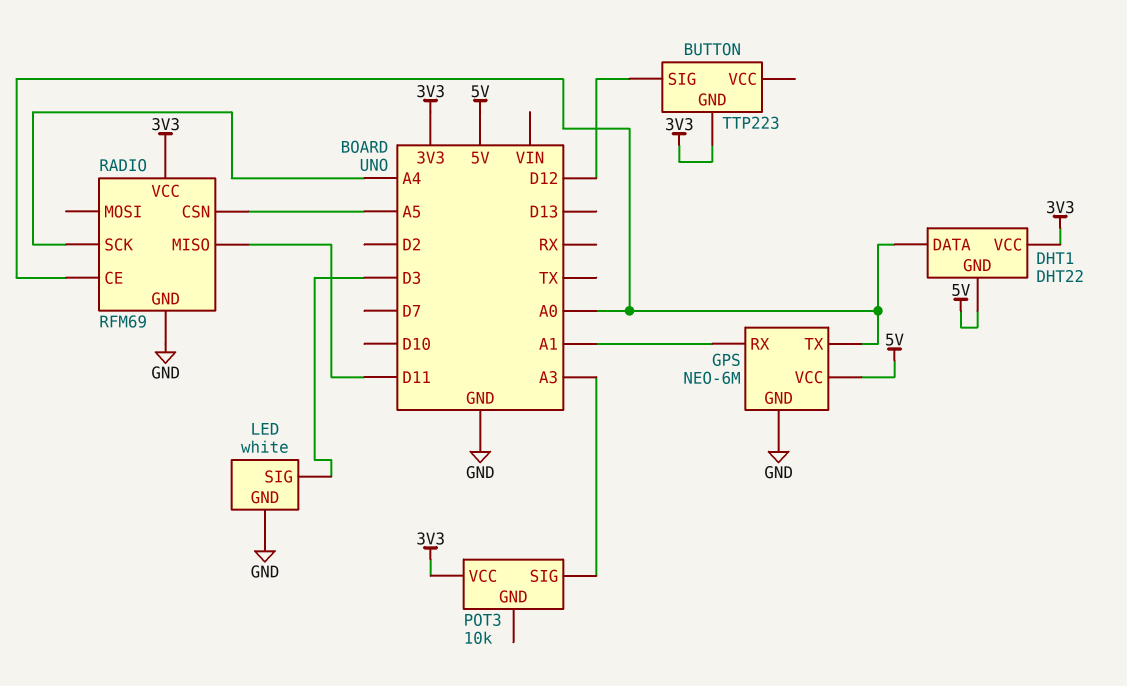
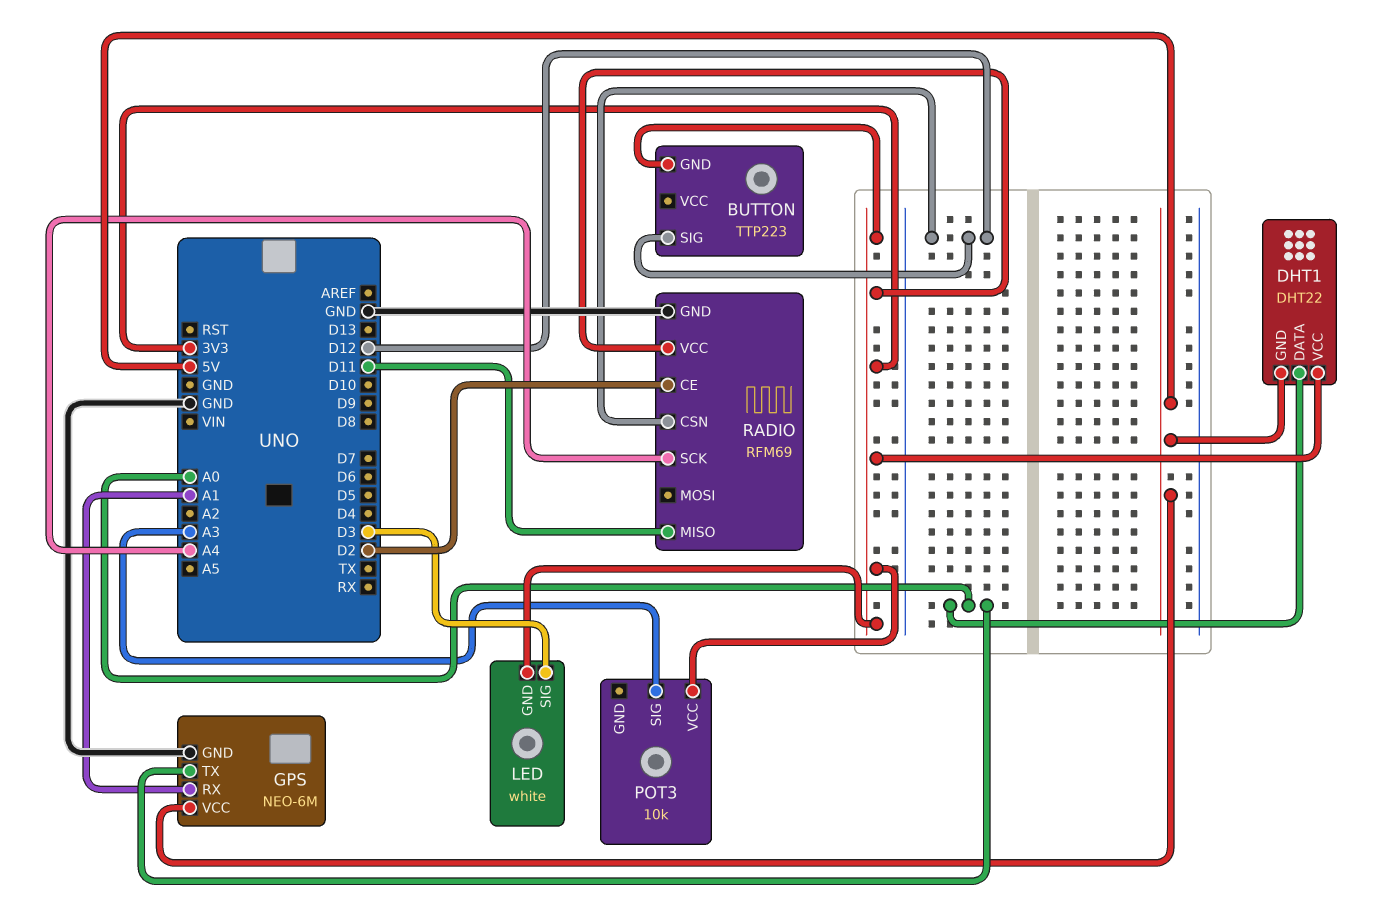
LED pin GND: GND -> 3V3
RADIO pin CE: A0 -> D2
RADIO pin CSN: A5 -> D12

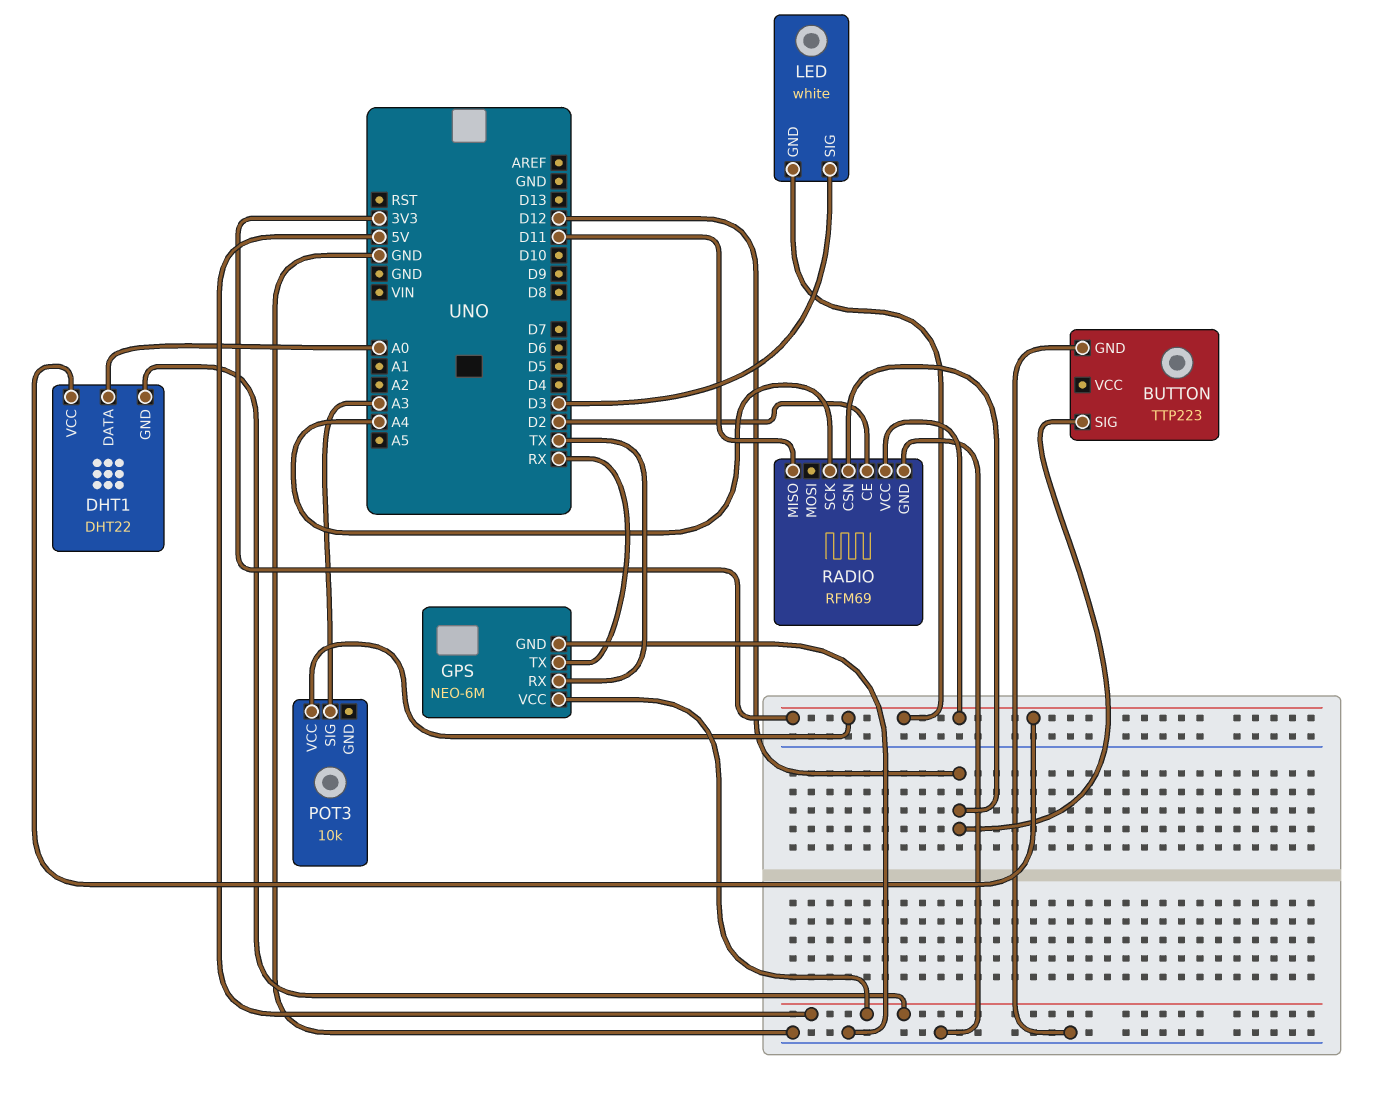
BUTTON pin GND: 3V3 -> GND
GPS pin RX: A1 -> TX
GPS pin TX: A0 -> RX

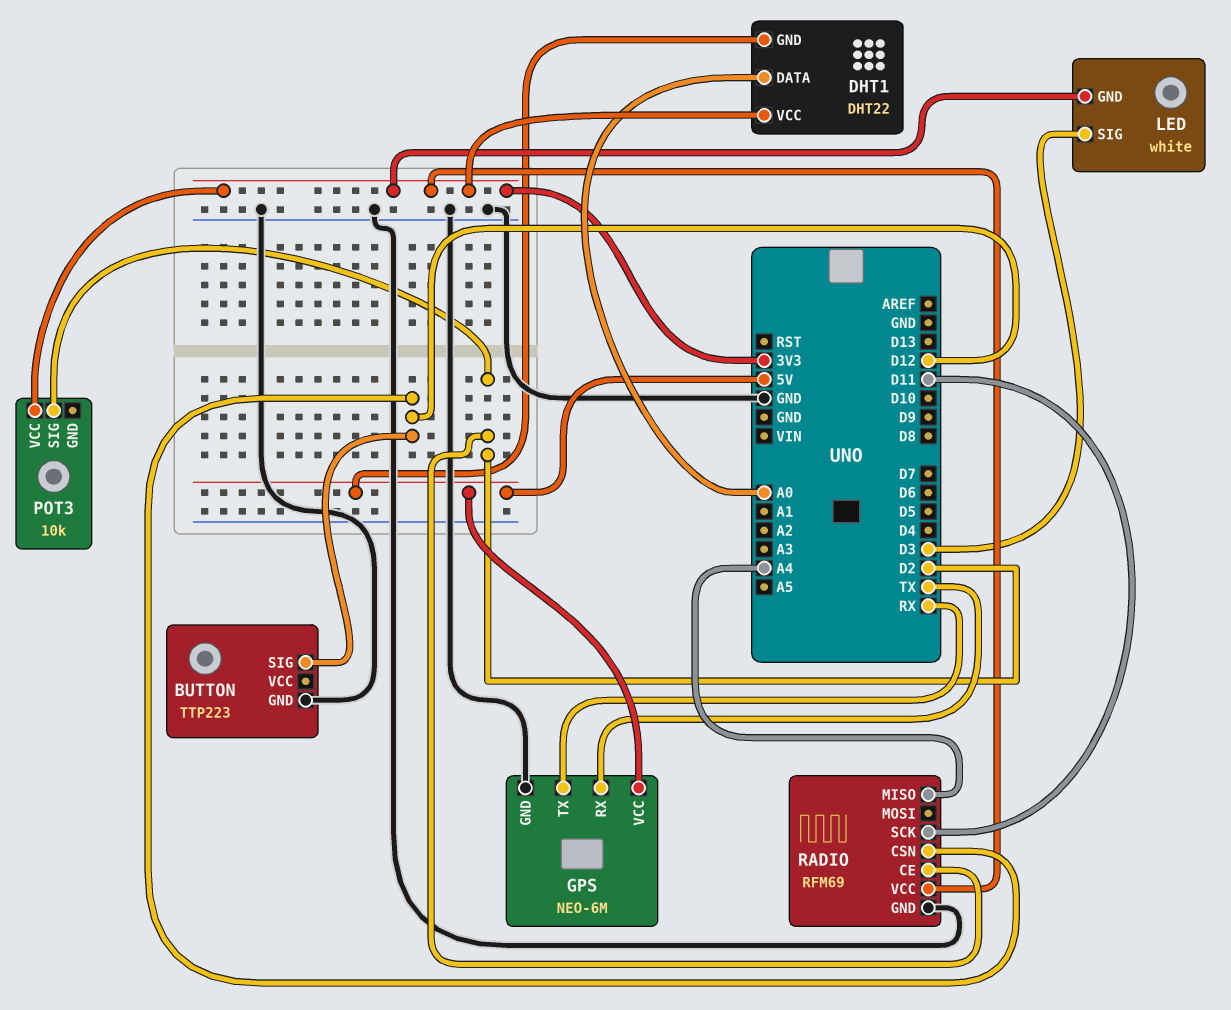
POT3 pin SIG: A3 -> D2
RADIO pin MISO: D11 -> A4
RADIO pin SCK: A4 -> D11

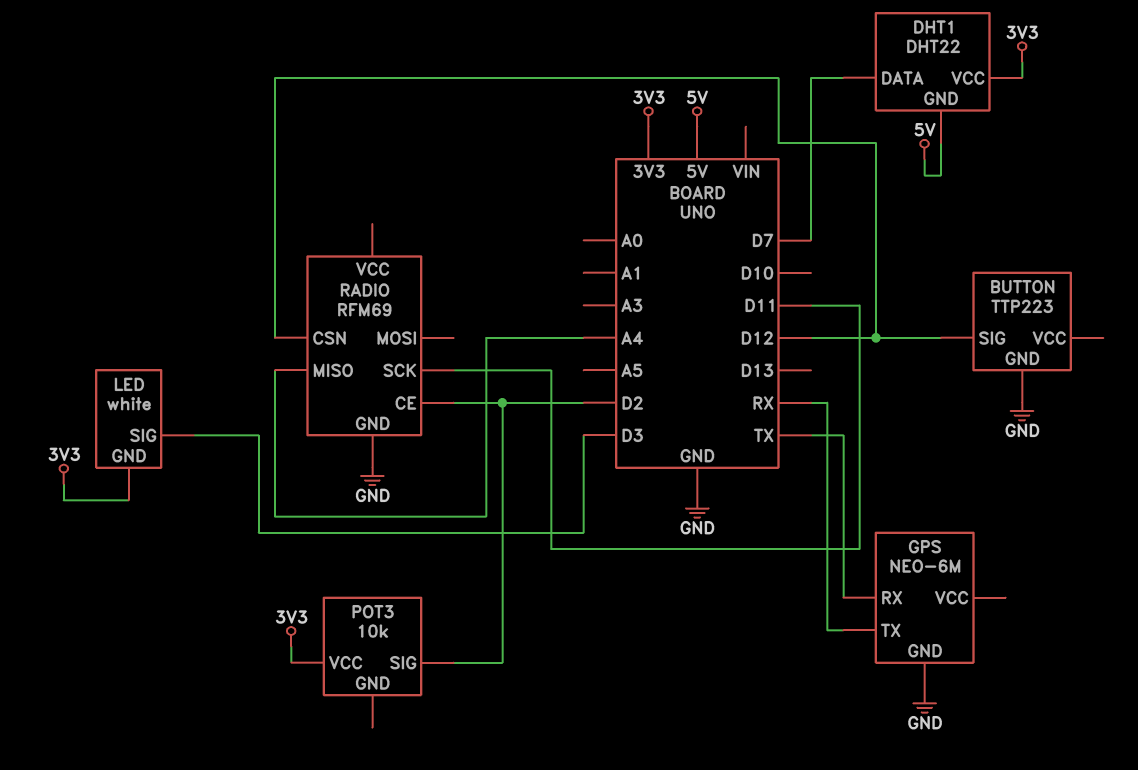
DHT1 pin DATA: A0 -> D7
GPS pin VCC: 5V -> none
RADIO pin VCC: 3V3 -> none

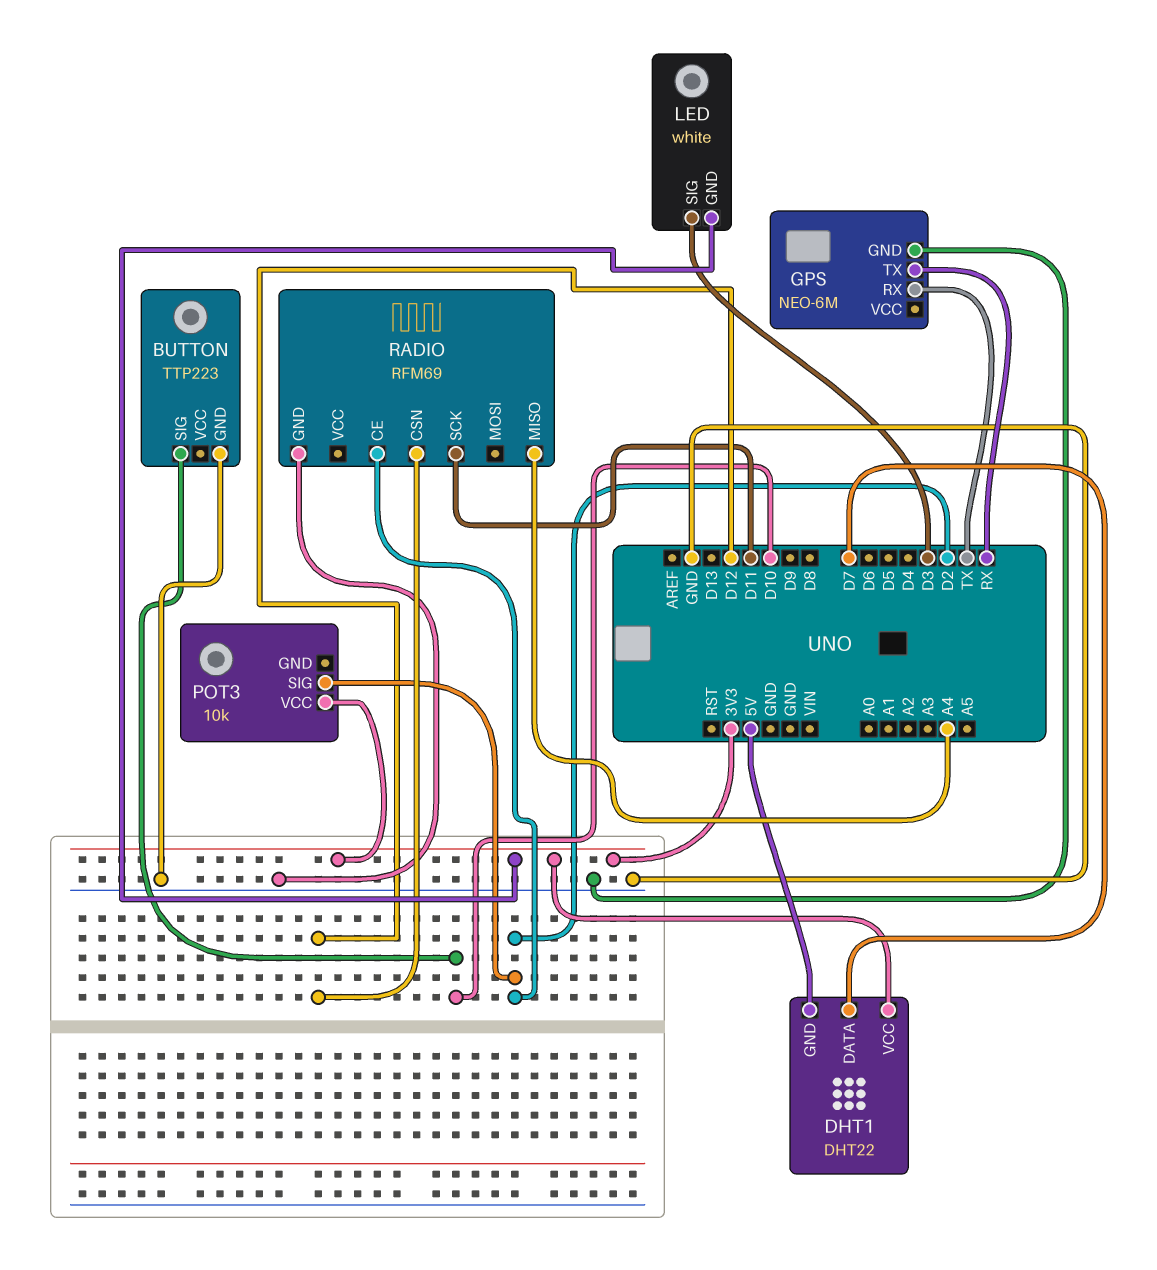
BUTTON pin SIG: D12 -> D10

